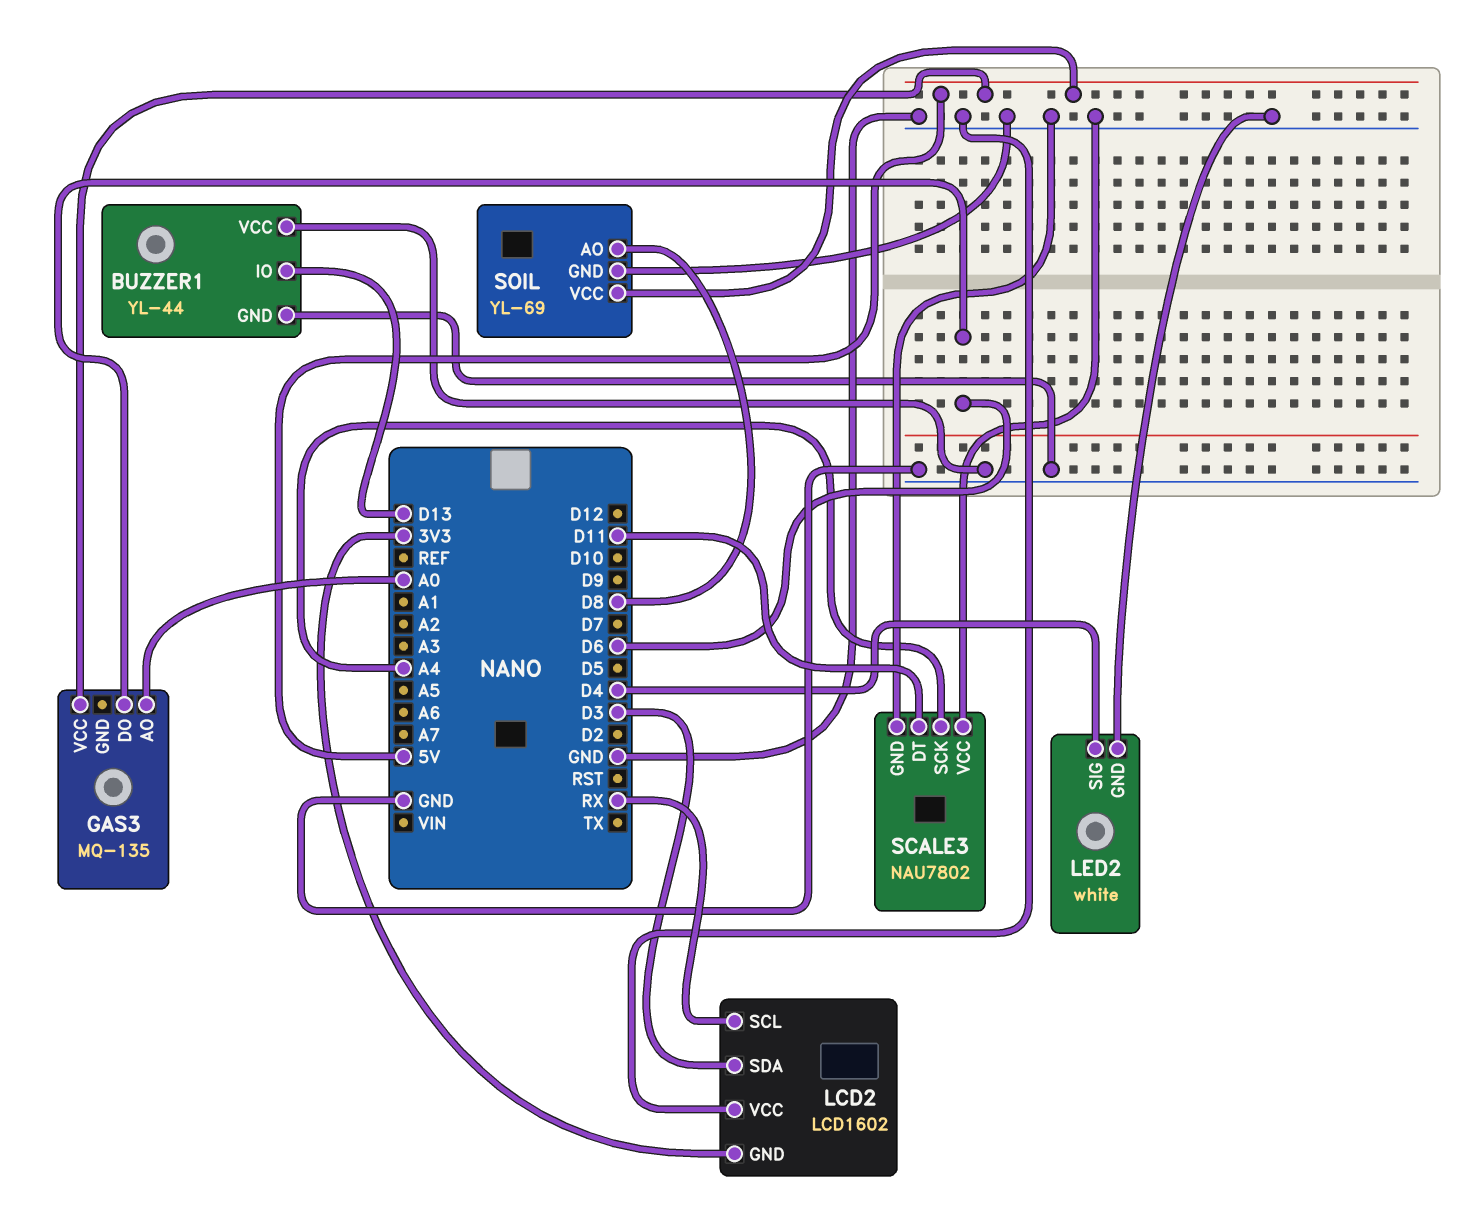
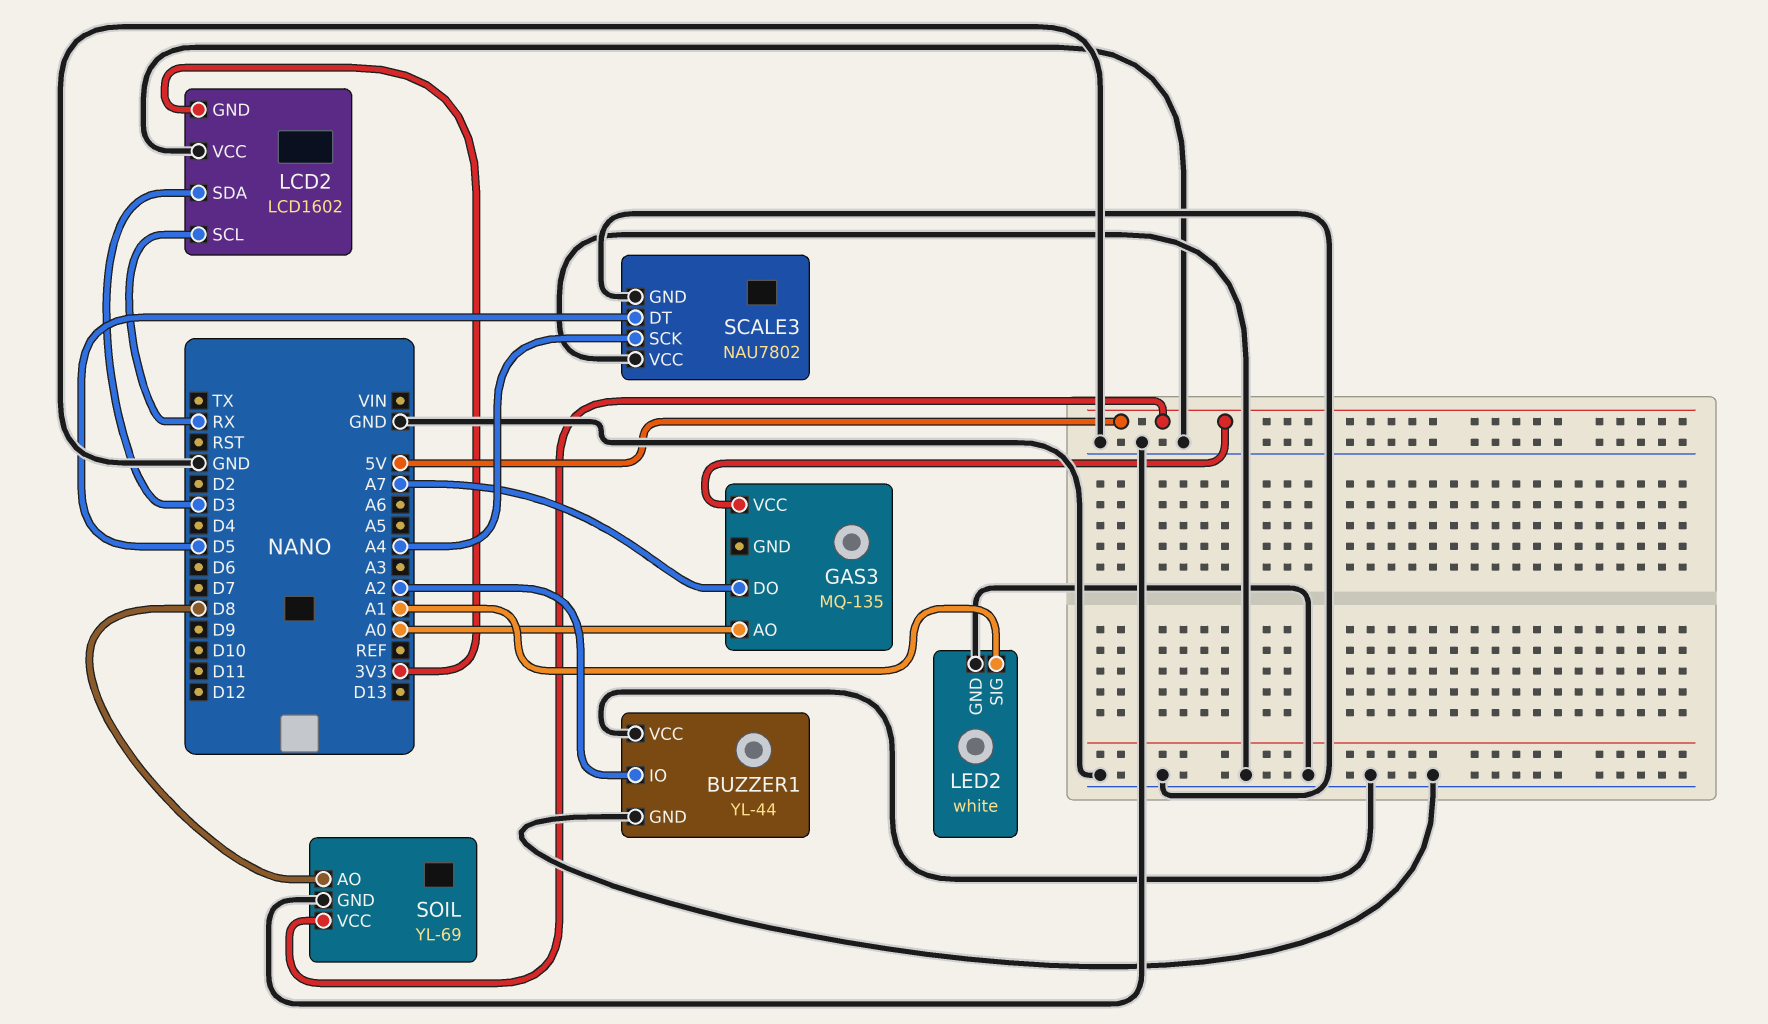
BUZZER1 pin IO: D13 -> A2
GAS3 pin DO: D6 -> A7
LED2 pin SIG: D4 -> A1
SCALE3 pin DT: D11 -> D5

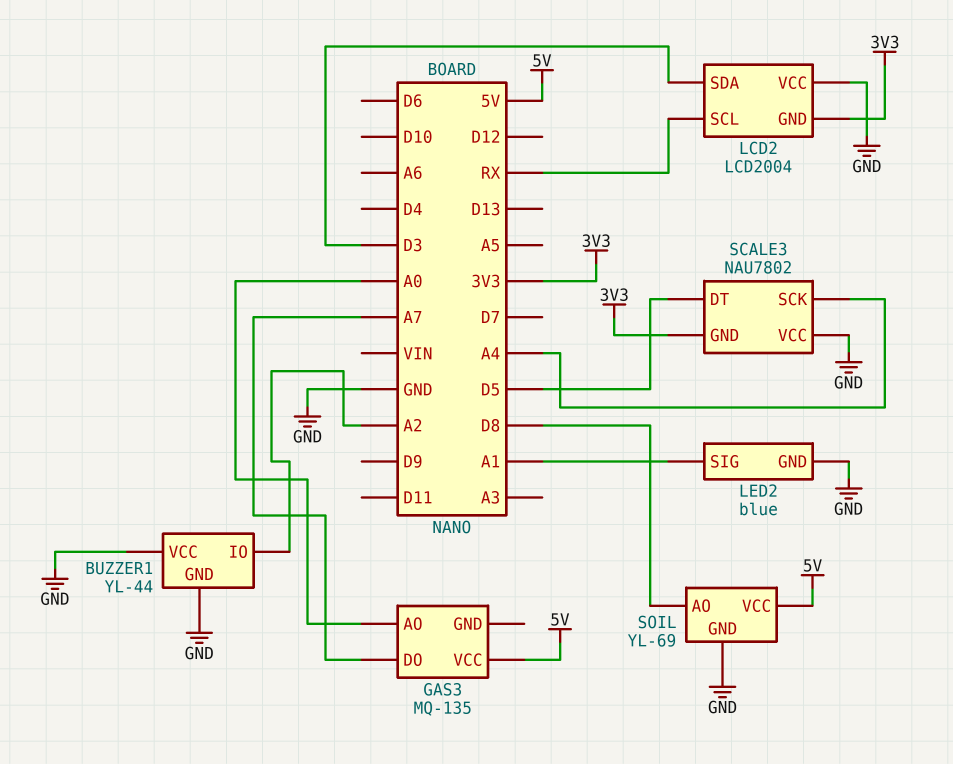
LCD2: LCD1602 -> LCD2004
LED2: white -> blue
SCALE3 pin GND: GND -> 3V3

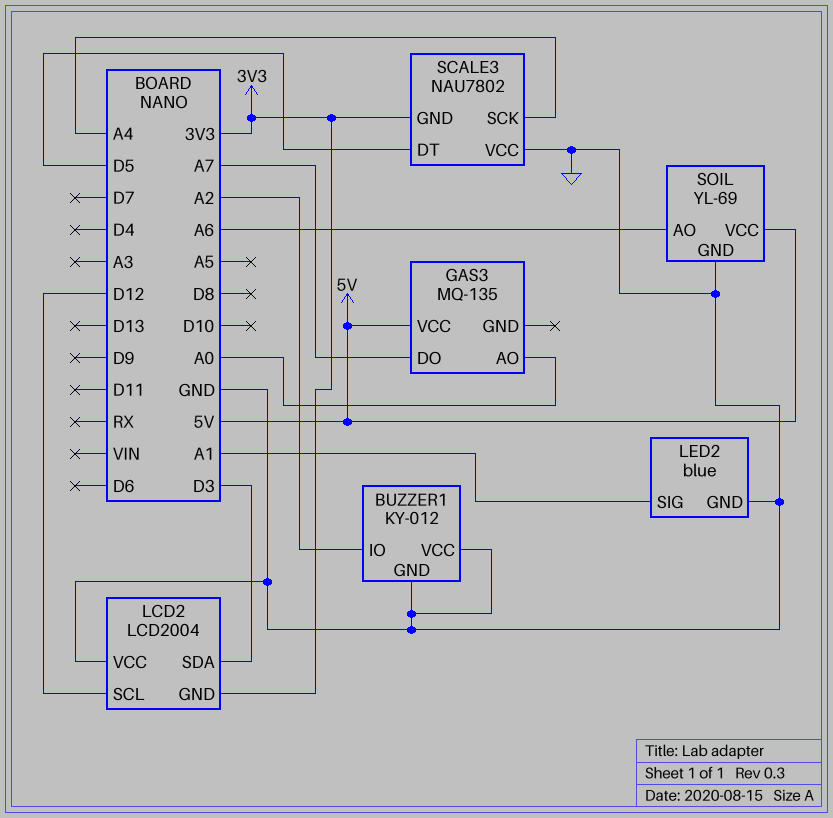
BUZZER1: YL-44 -> KY-012
LCD2 pin SCL: RX -> D12
SOIL pin AO: D8 -> A6

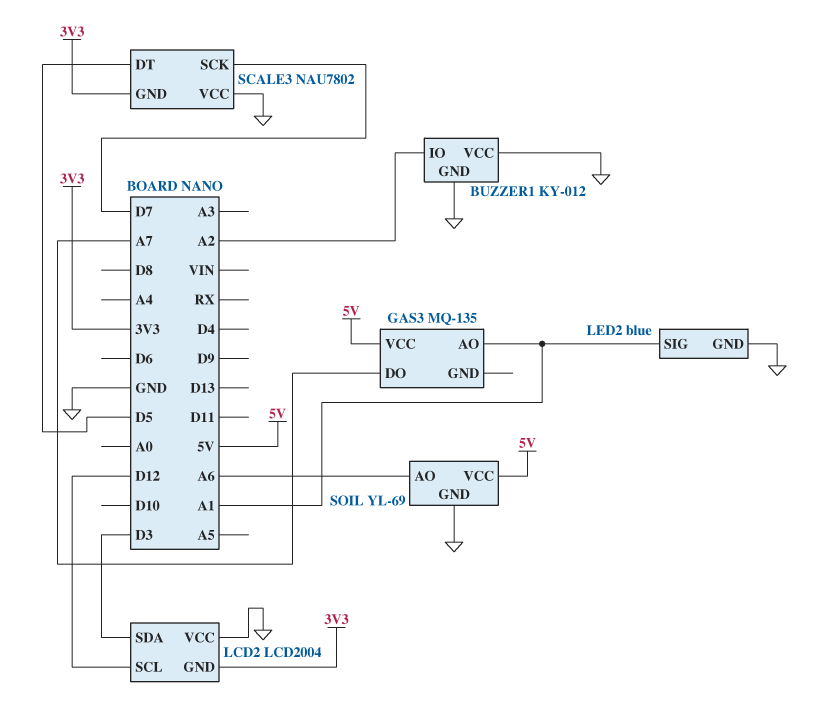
GAS3 pin AO: A0 -> A1
SCALE3 pin SCK: A4 -> D7

